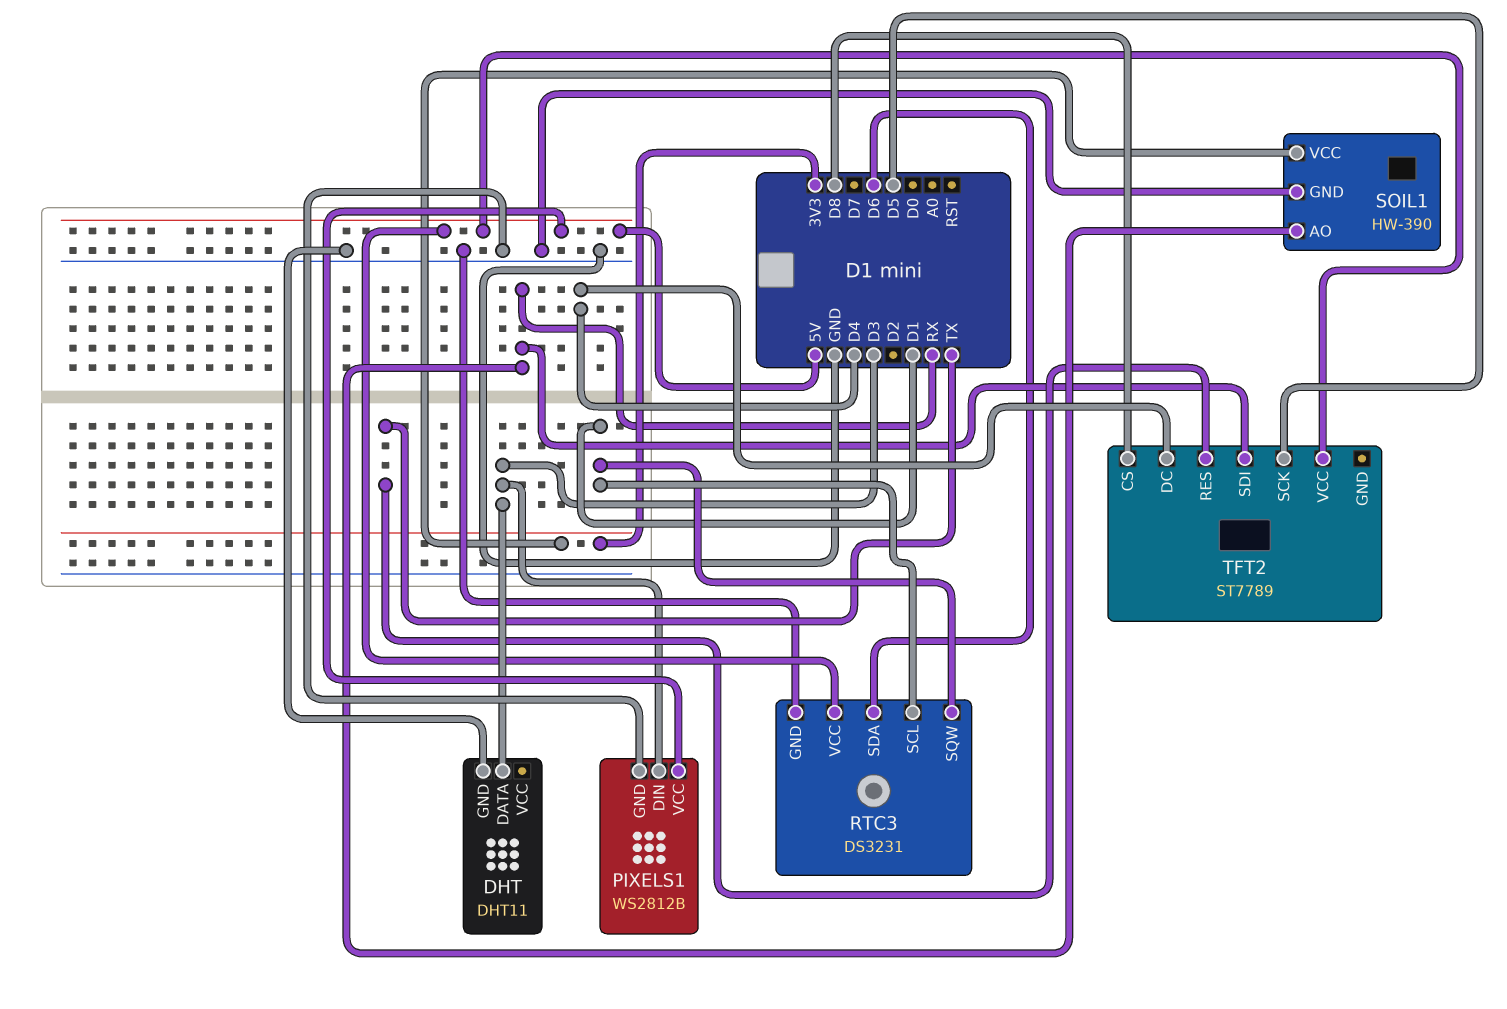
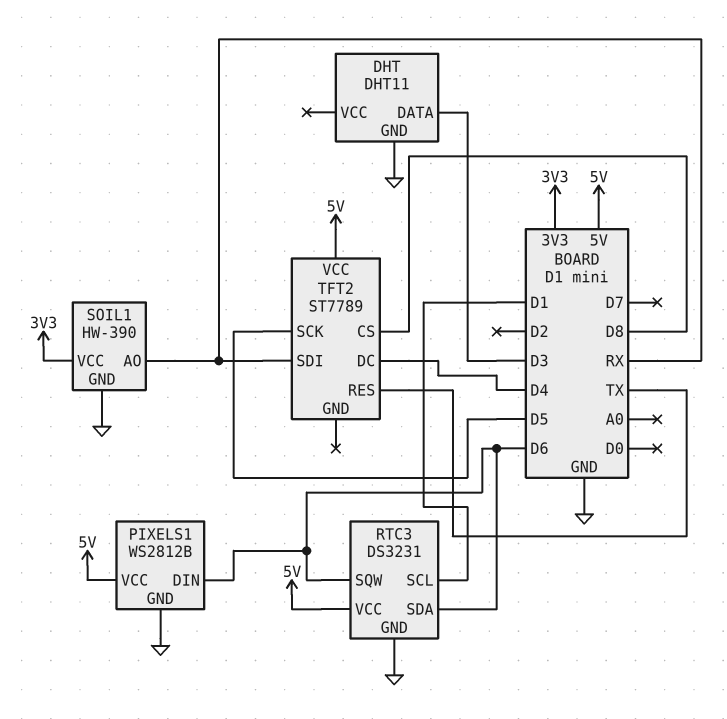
PIXELS1 pin DIN: D3 -> D6
RTC3 pin SQW: D1 -> D6

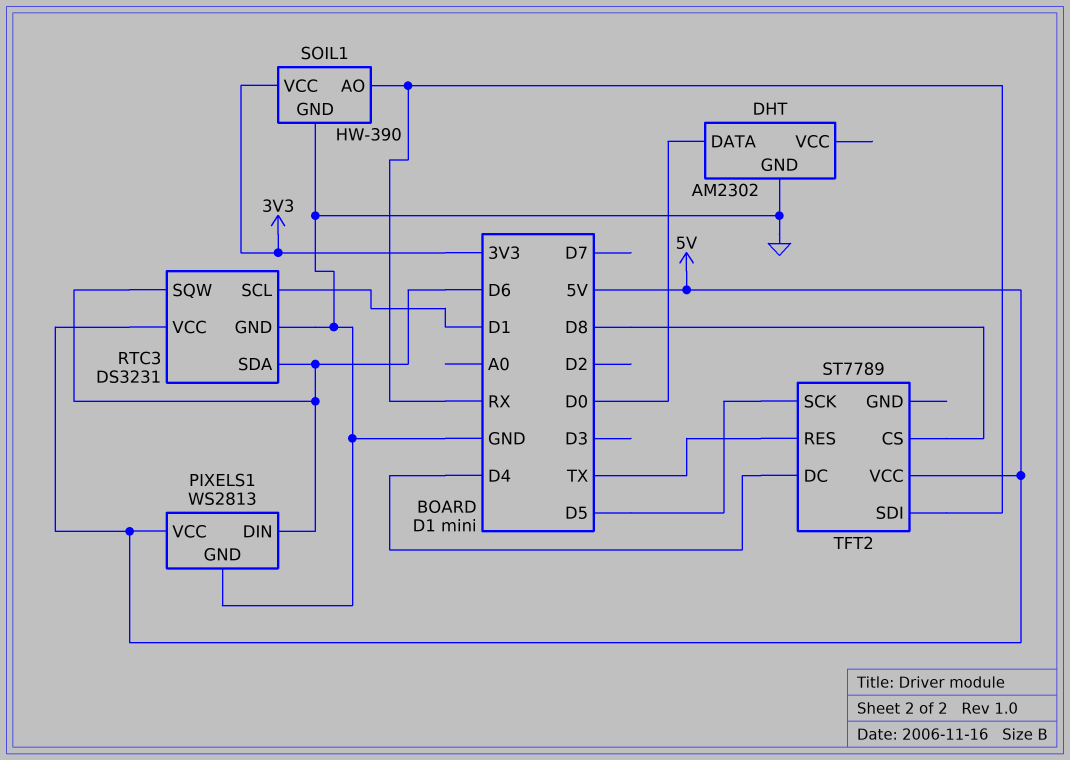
DHT: DHT11 -> AM2302
DHT pin DATA: D3 -> D0
PIXELS1: WS2812B -> WS2813

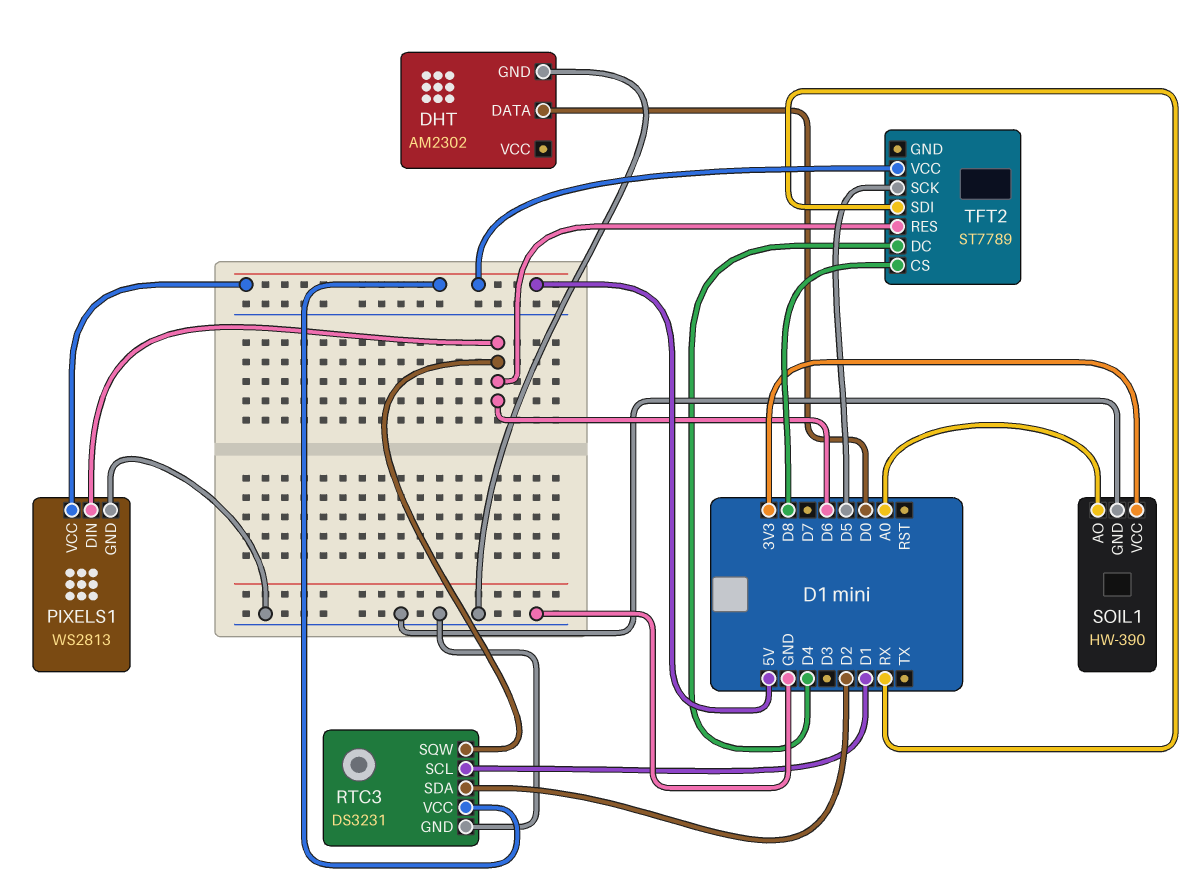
RTC3 pin SDA: D6 -> D2
SOIL1 pin AO: RX -> A0
TFT2 pin RES: TX -> D6

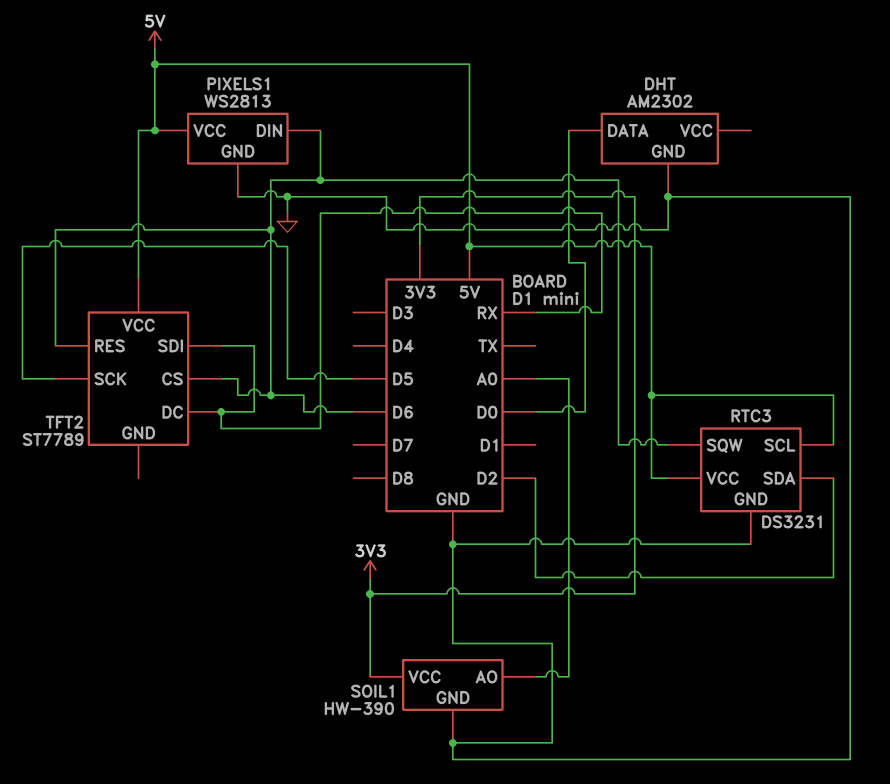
RTC3 pin SCL: D1 -> 5V
TFT2 pin CS: D8 -> D6
TFT2 pin DC: D4 -> RX

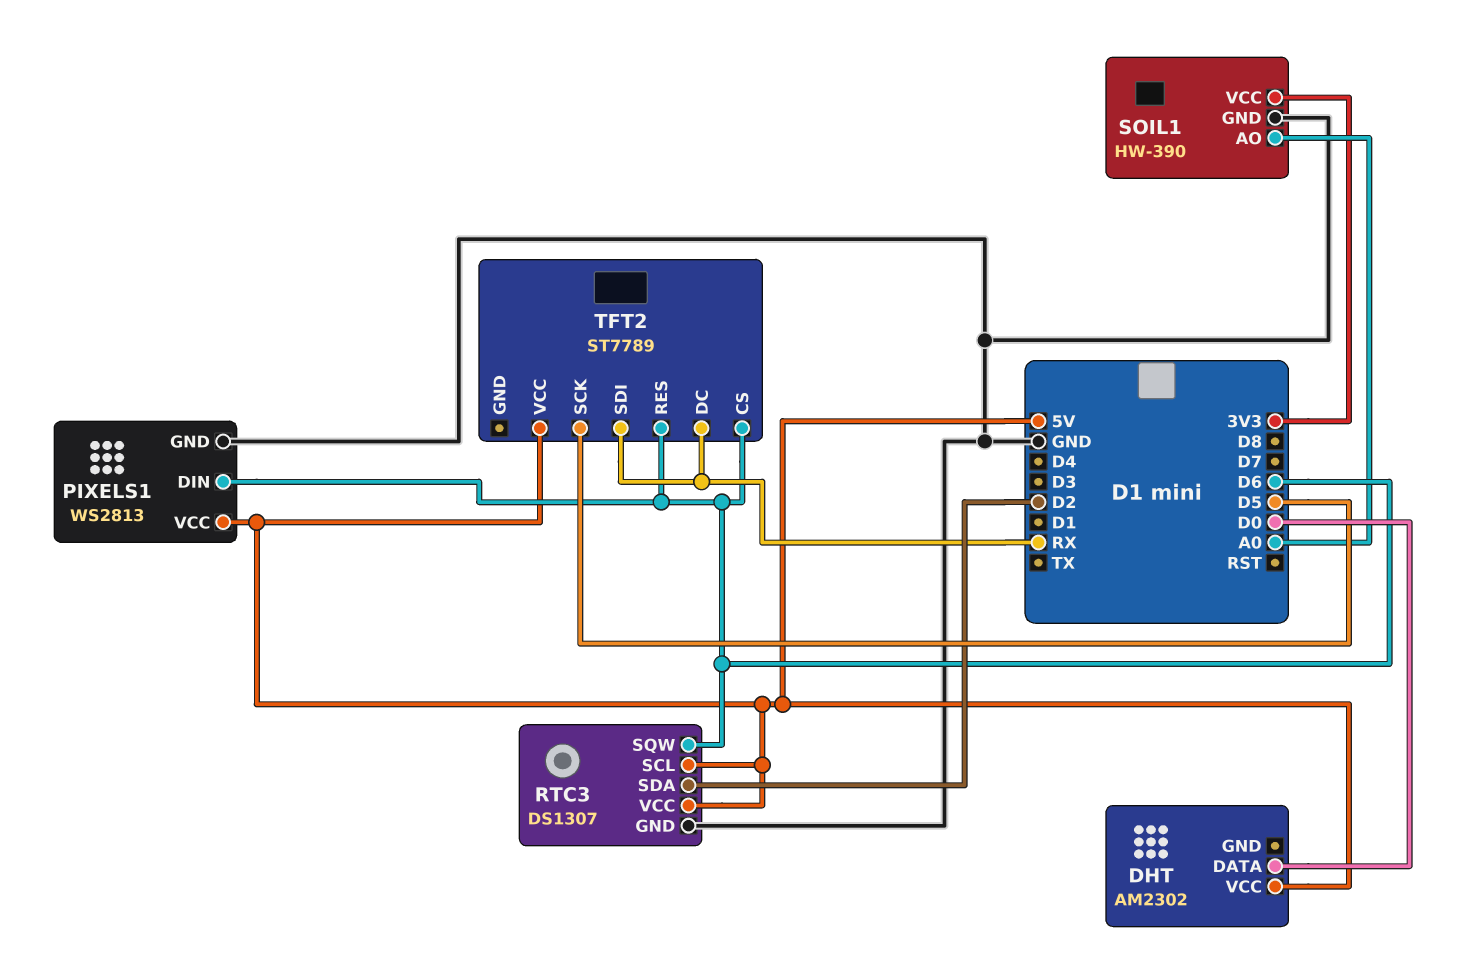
DHT pin GND: GND -> none
DHT pin VCC: none -> 5V
RTC3: DS3231 -> DS1307

